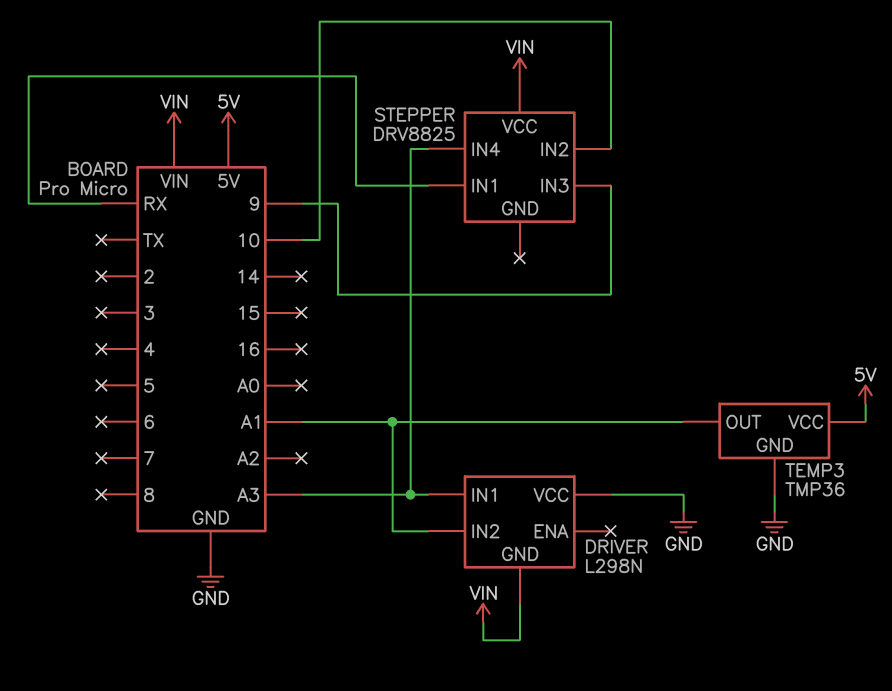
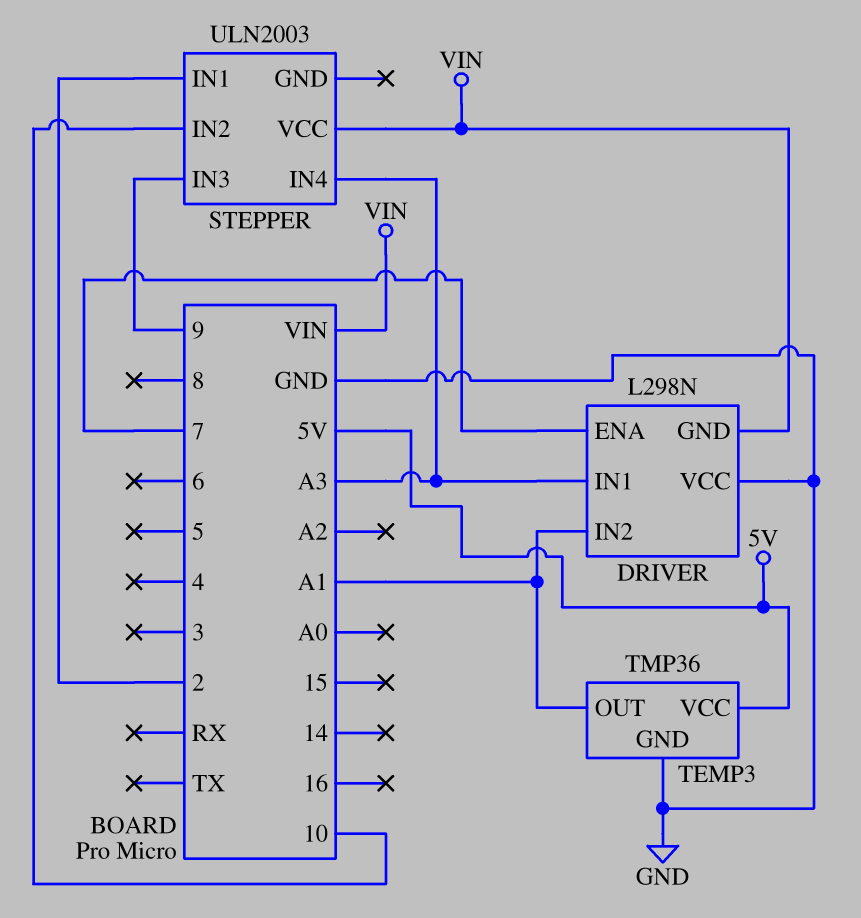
DRIVER pin ENA: none -> 7
STEPPER: DRV8825 -> ULN2003
STEPPER pin IN1: RX -> 2

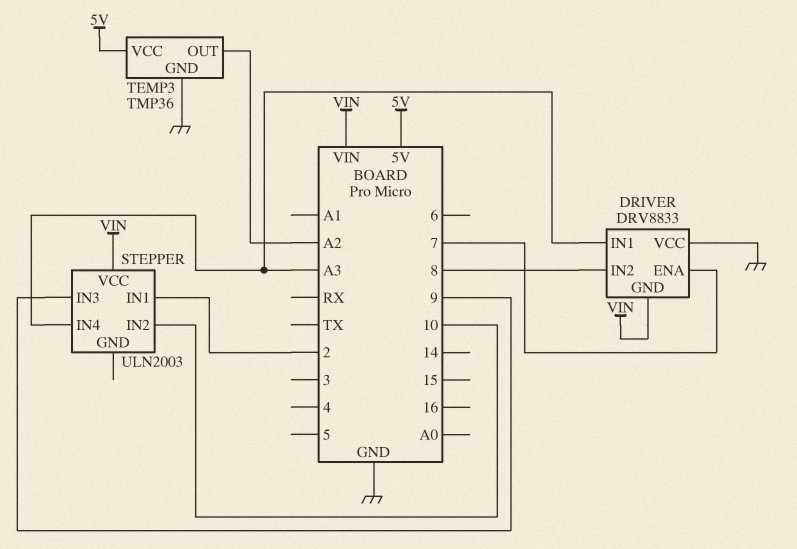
DRIVER: L298N -> DRV8833
DRIVER pin IN2: A1 -> 8
TEMP3 pin OUT: A1 -> A2

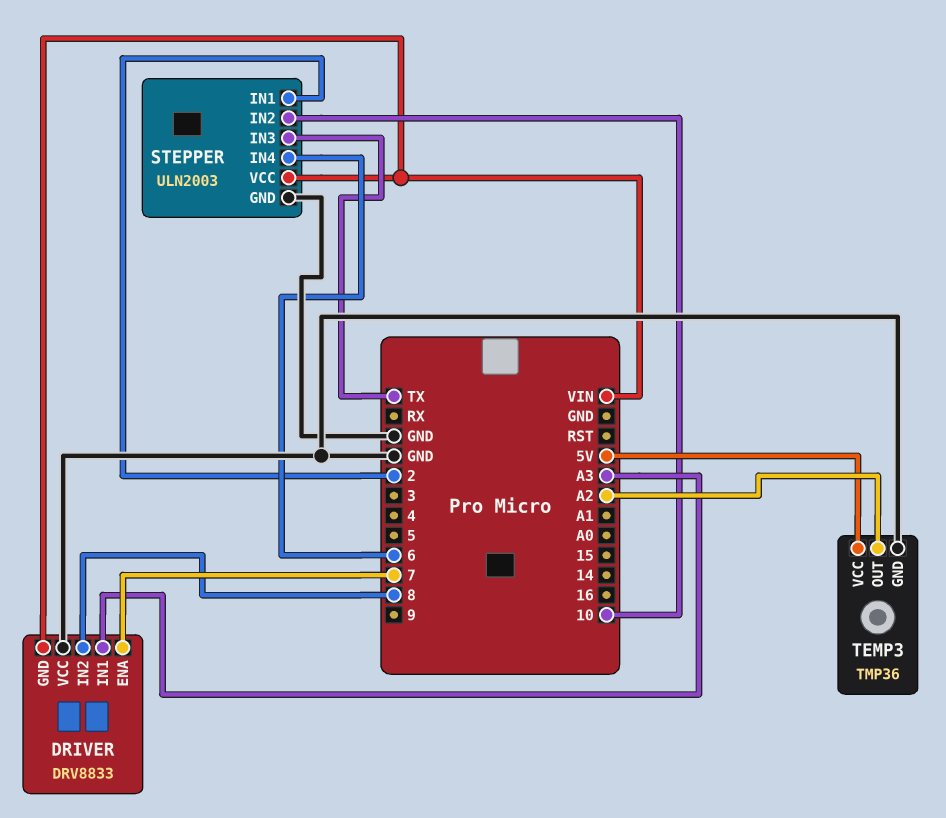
STEPPER pin GND: none -> GND
STEPPER pin IN3: 9 -> TX
STEPPER pin IN4: A3 -> 6

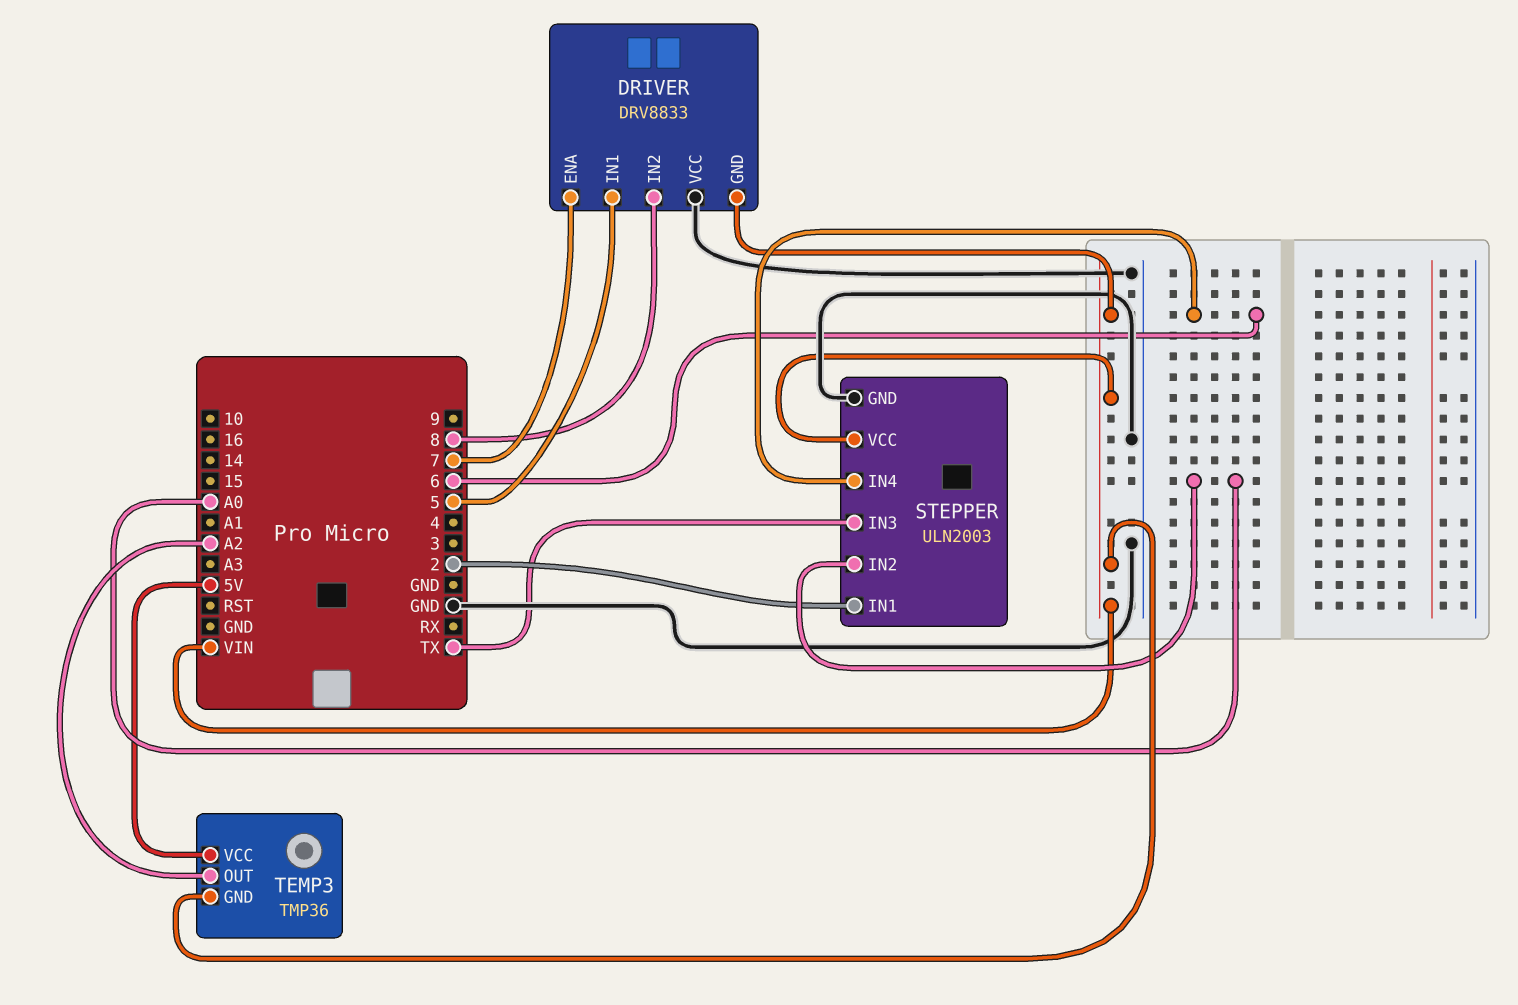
DRIVER pin IN1: A3 -> 5
STEPPER pin IN2: 10 -> A0
TEMP3 pin GND: GND -> VIN

